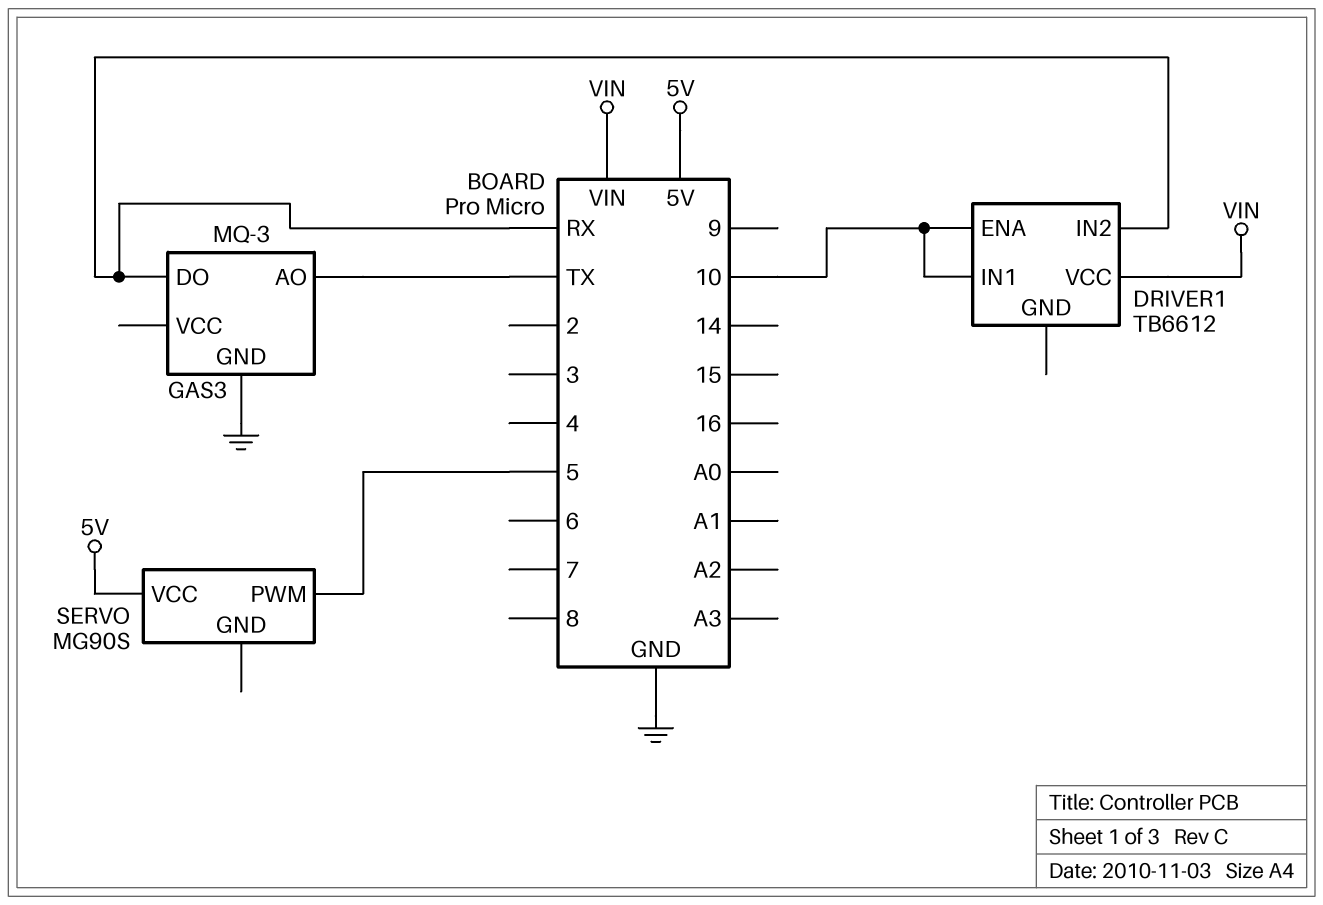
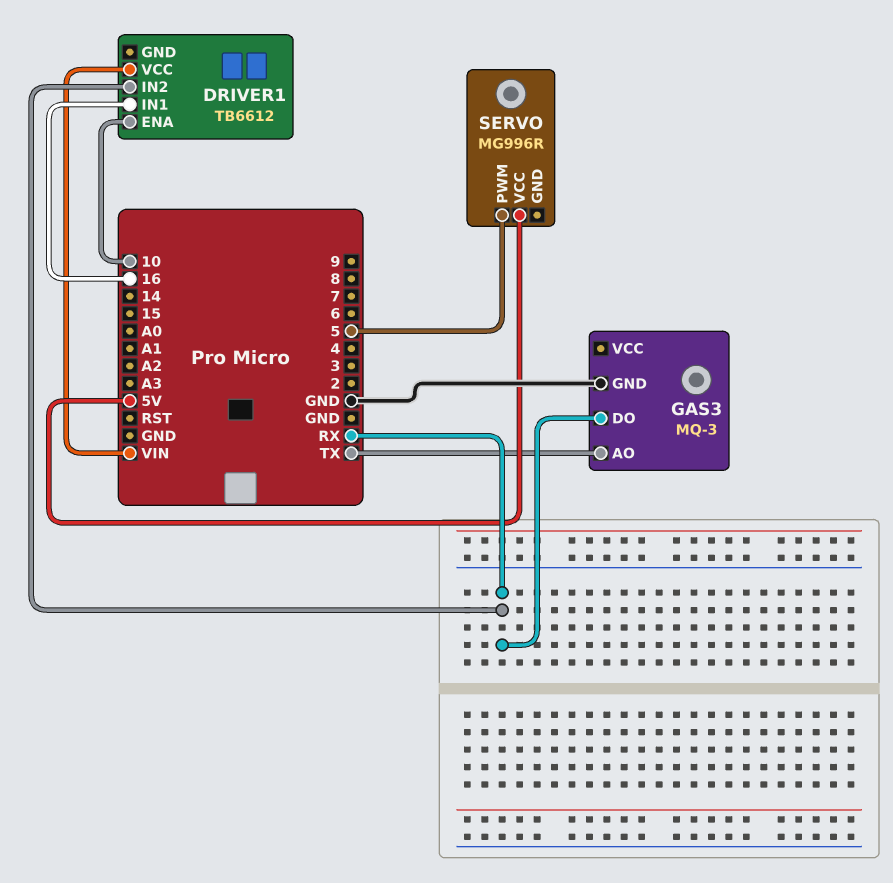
DRIVER1 pin IN1: 10 -> 16
SERVO: MG90S -> MG996R

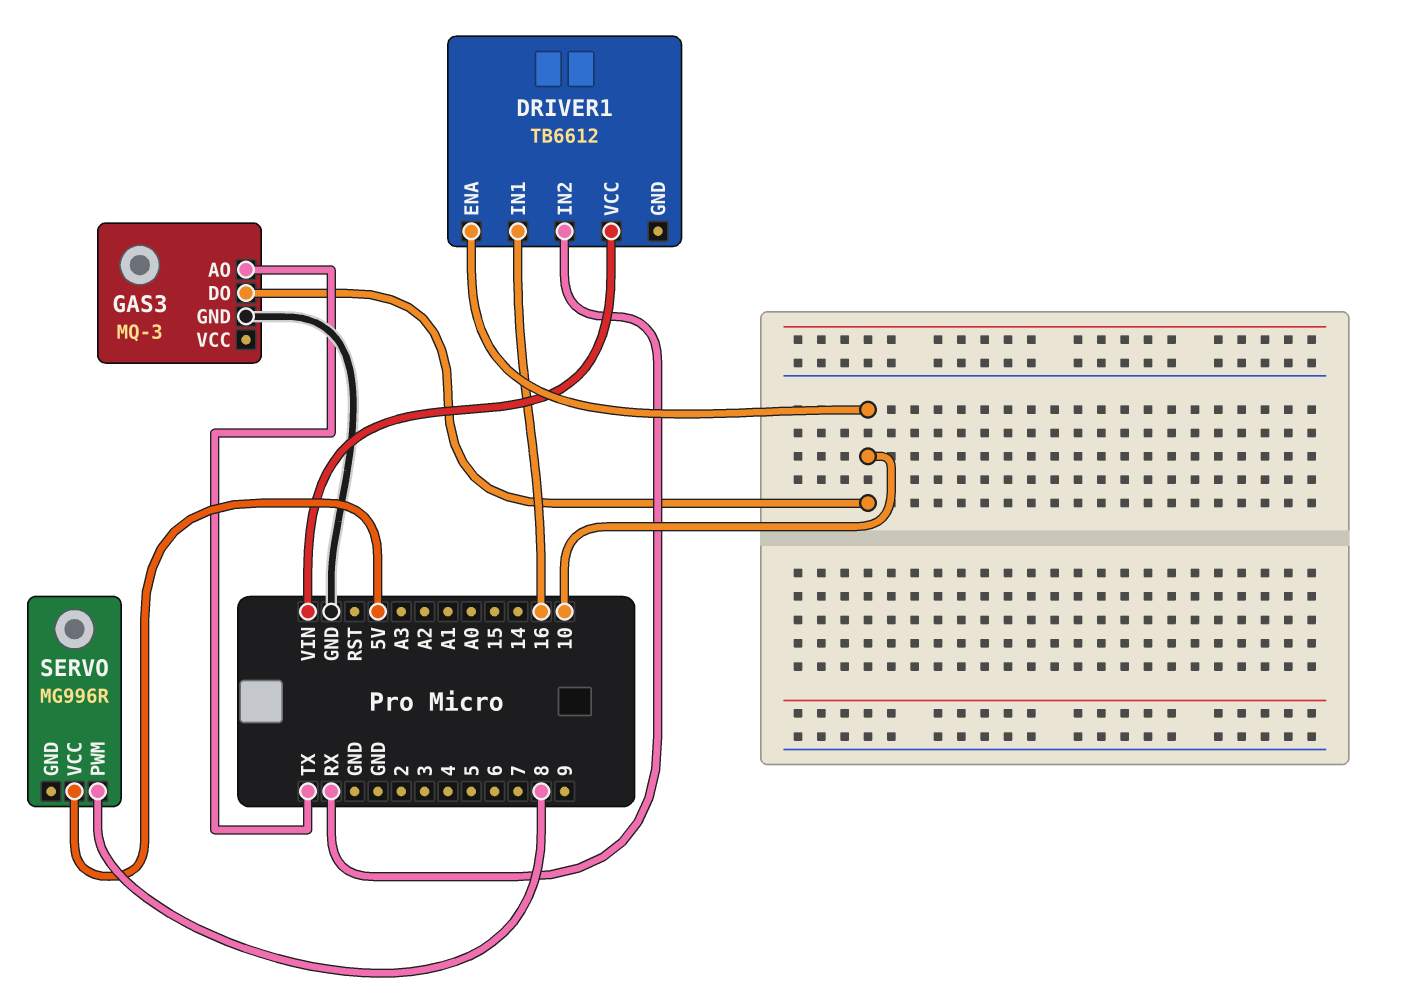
GAS3 pin DO: RX -> 10
SERVO pin PWM: 5 -> 8

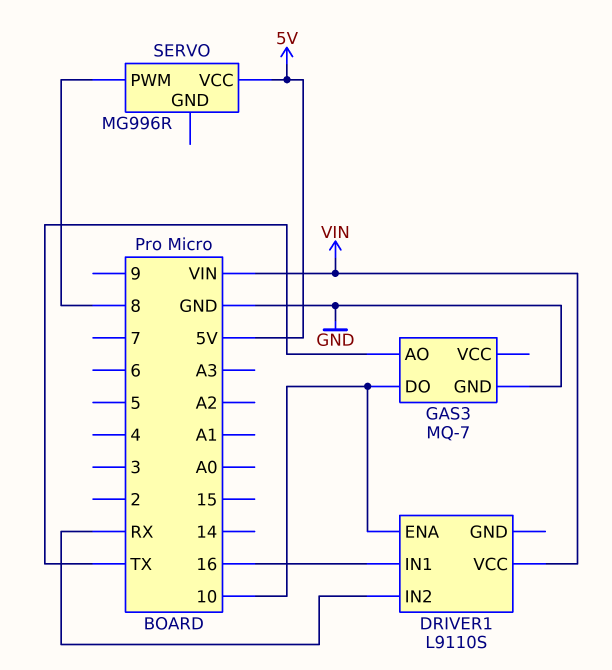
DRIVER1: TB6612 -> L9110S
GAS3: MQ-3 -> MQ-7

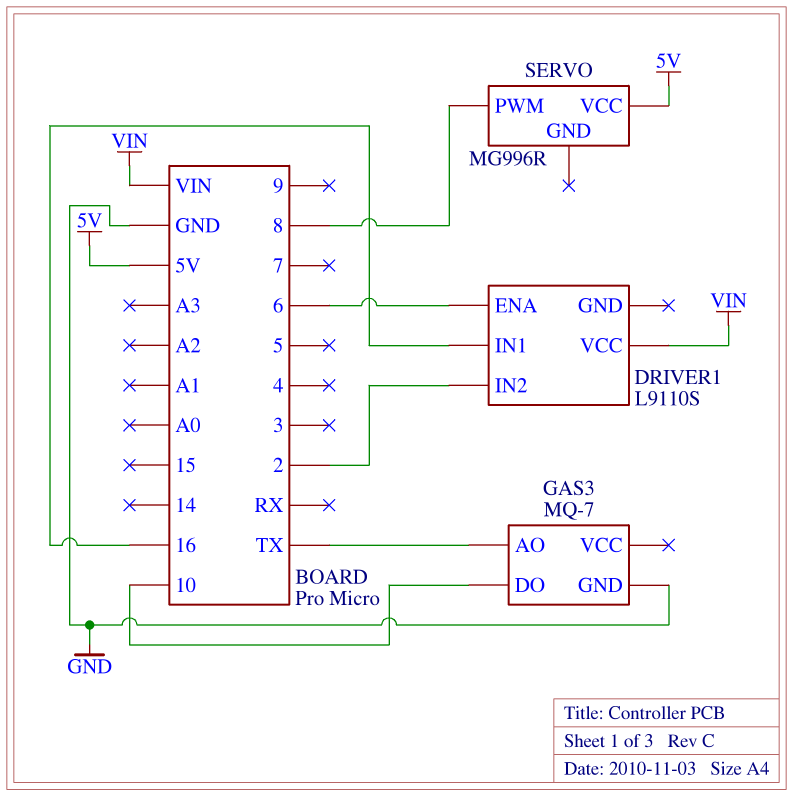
DRIVER1 pin ENA: 10 -> 6
DRIVER1 pin IN2: RX -> 2

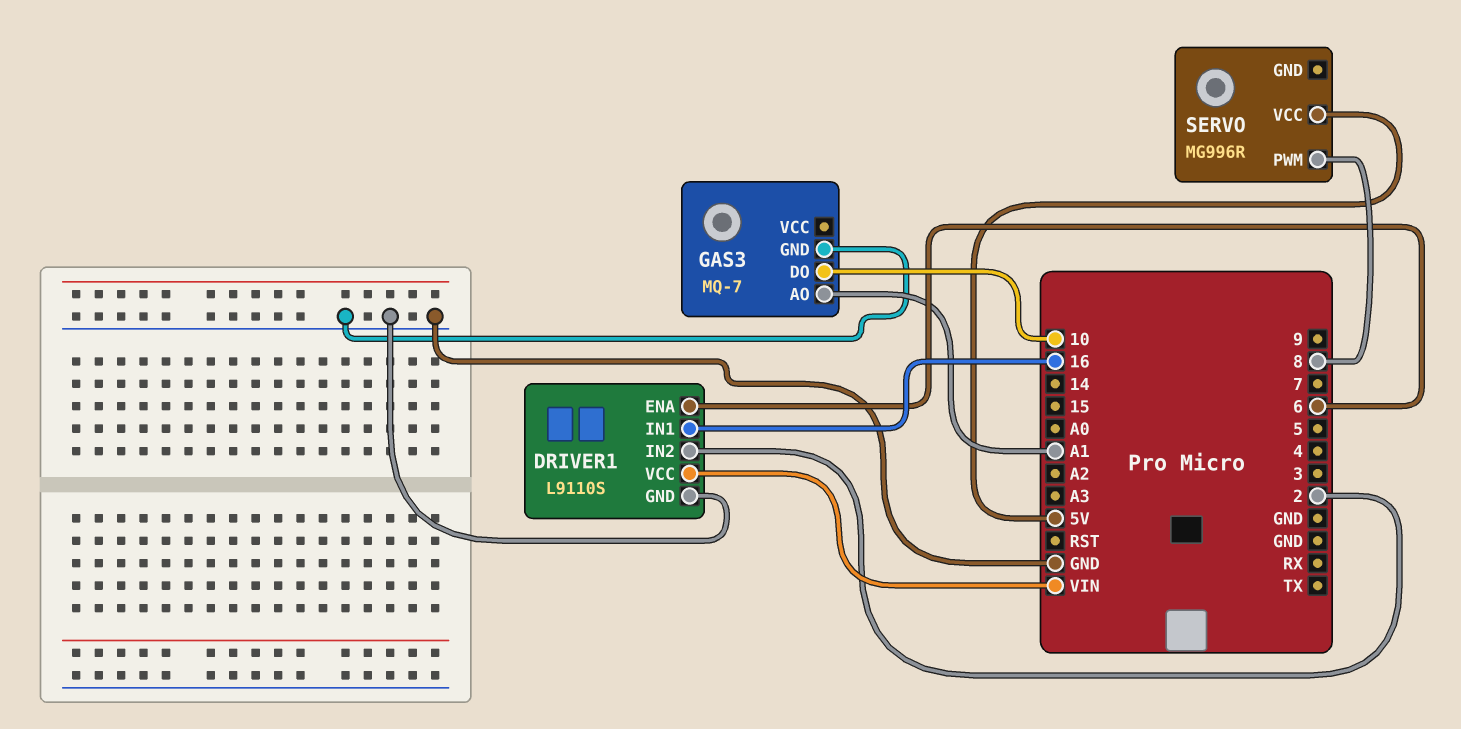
DRIVER1 pin GND: none -> GND
GAS3 pin AO: TX -> A1

